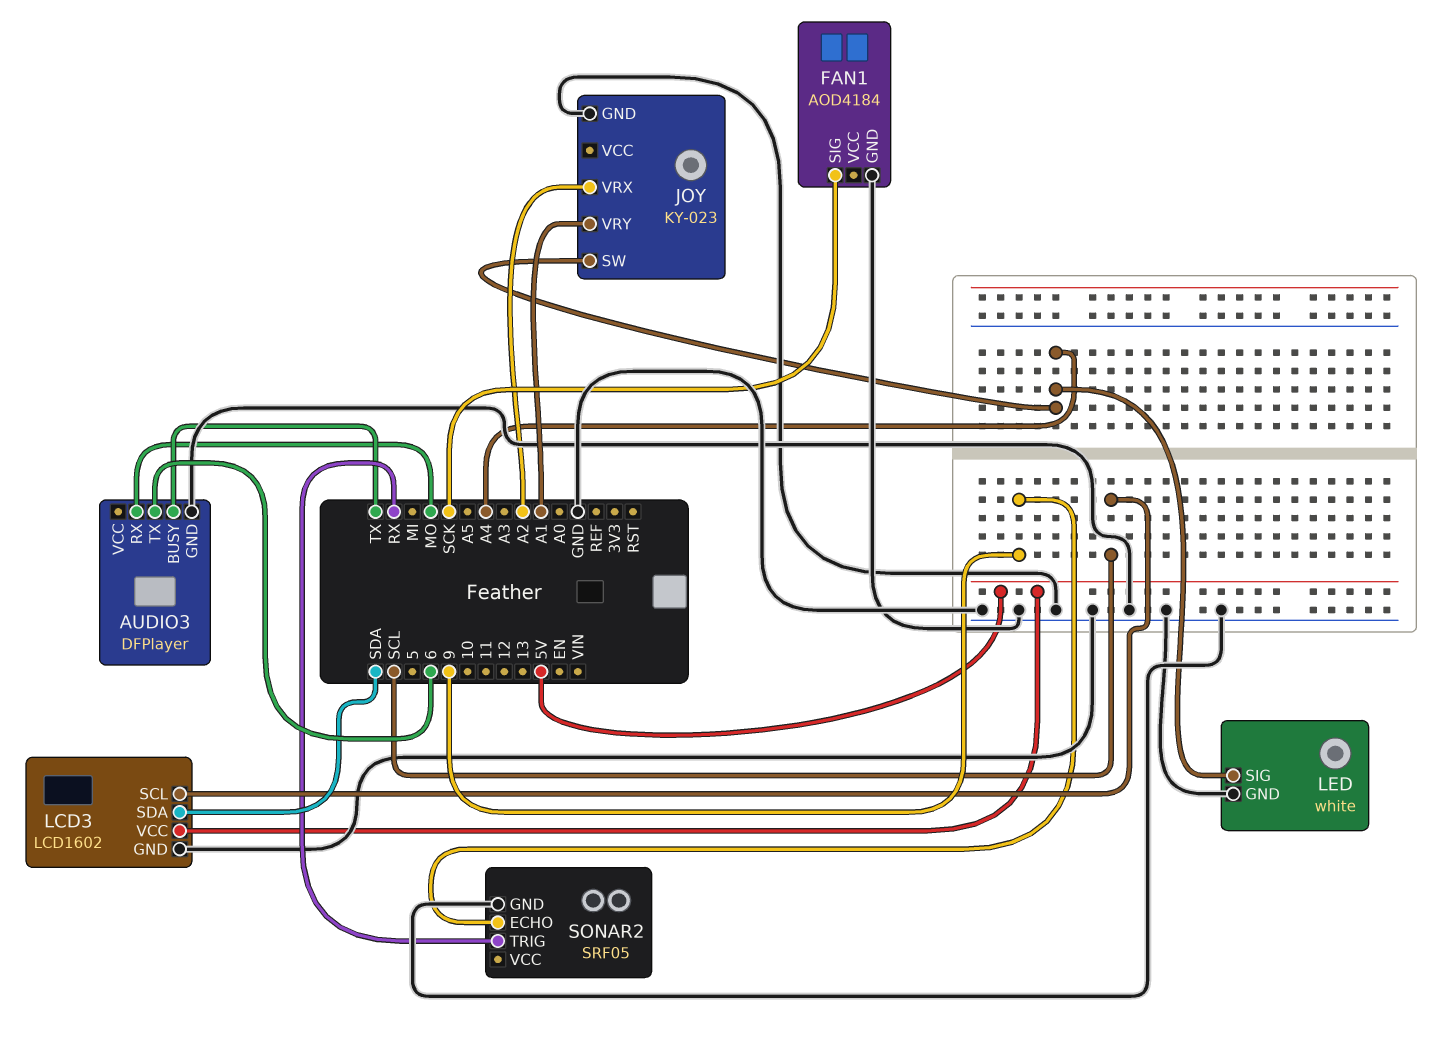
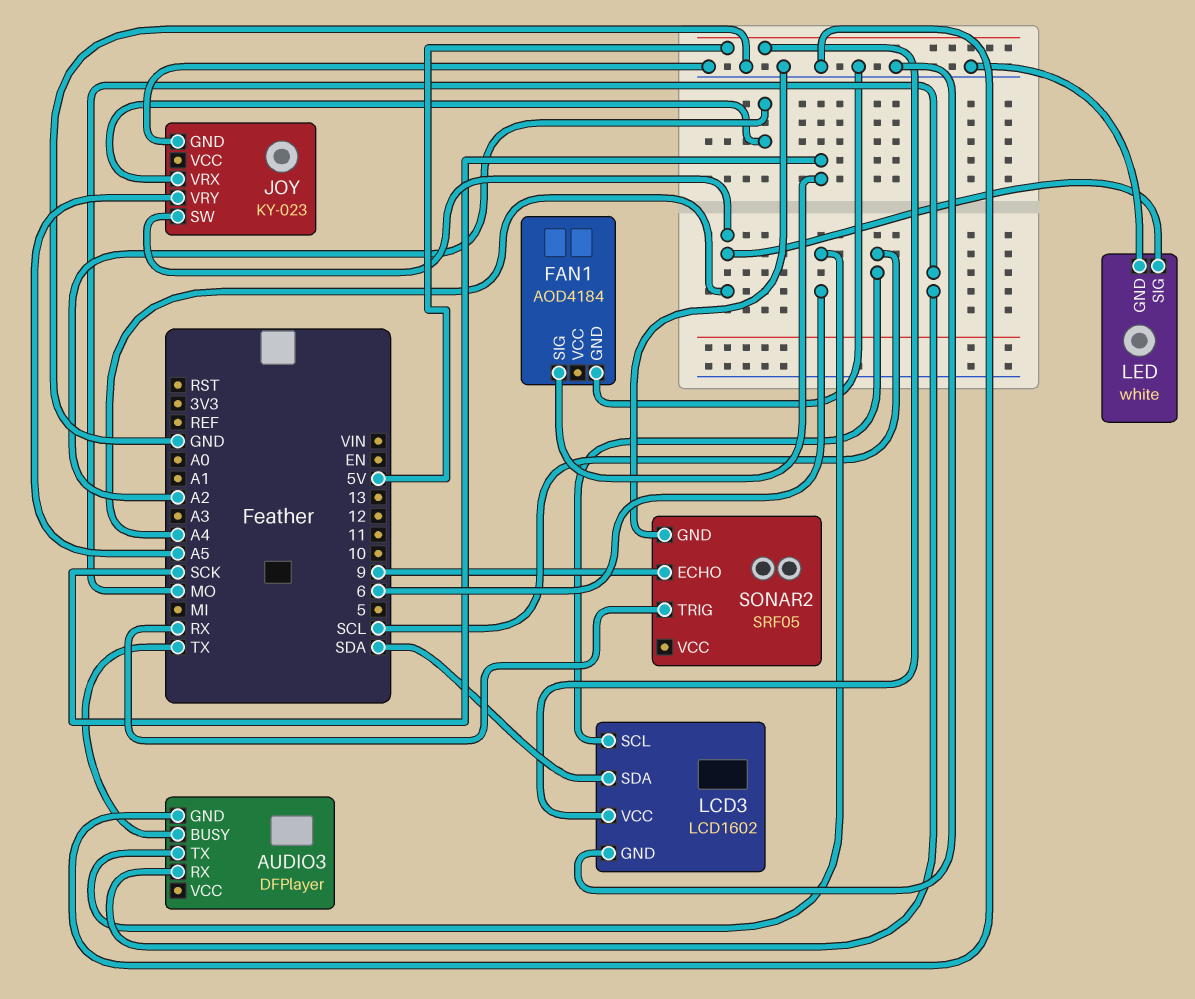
JOY pin VRY: A1 -> A5

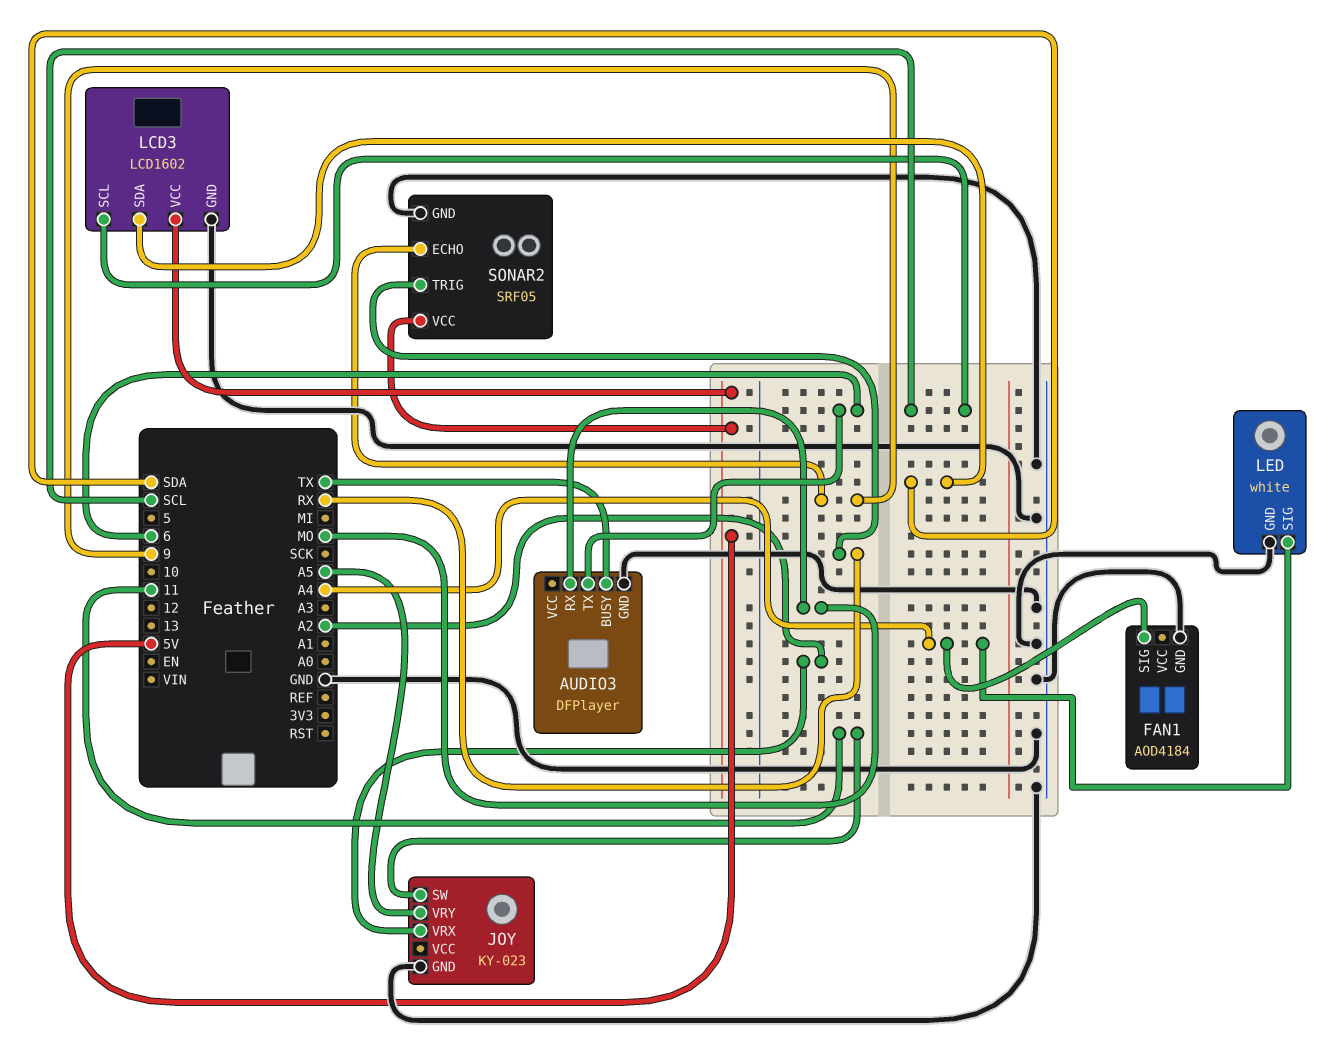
FAN1 pin SIG: SCK -> A4
JOY pin SW: A4 -> 11
SONAR2 pin VCC: none -> 5V

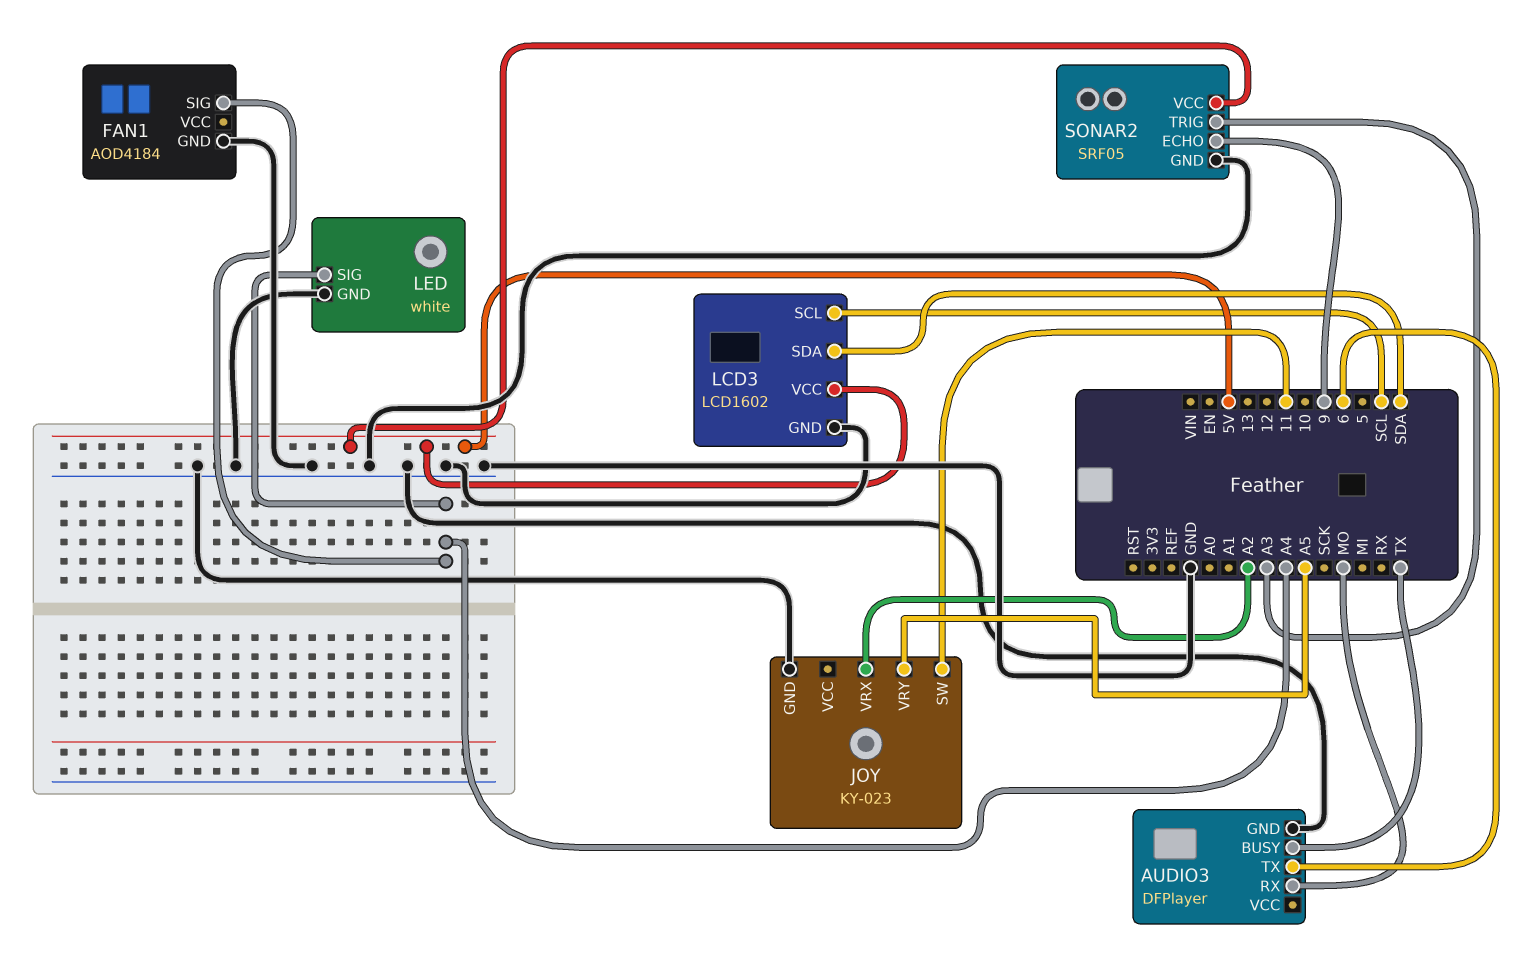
SONAR2 pin TRIG: RX -> A3

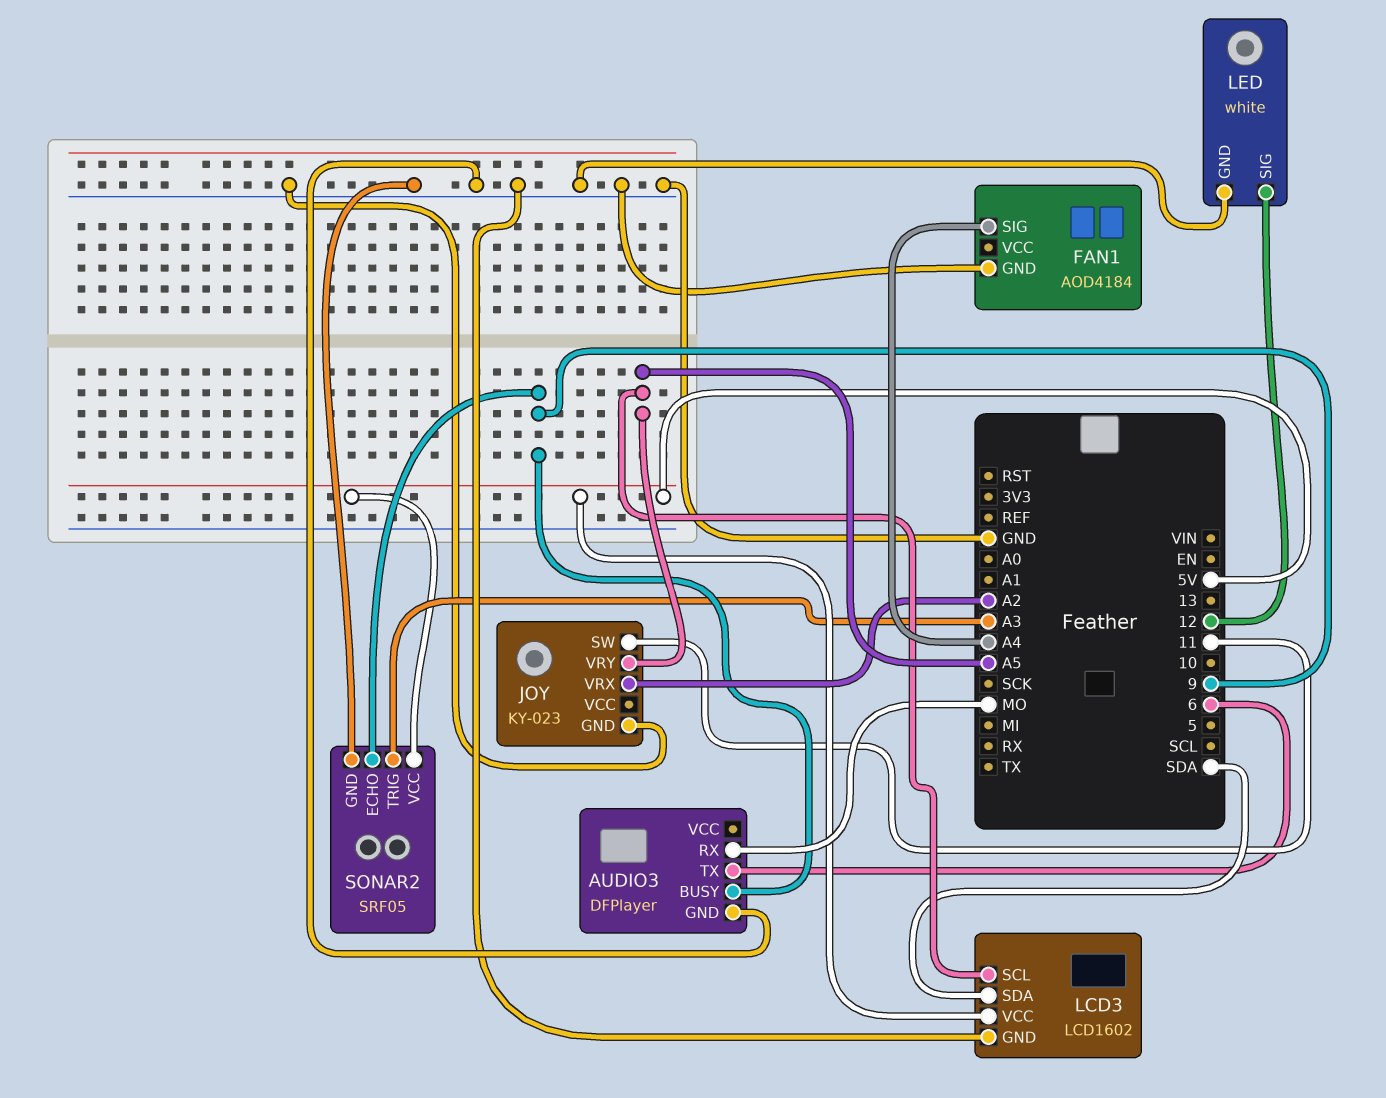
AUDIO3 pin BUSY: TX -> 9
LCD3 pin SCL: SCL -> A5
LED pin SIG: A4 -> 12

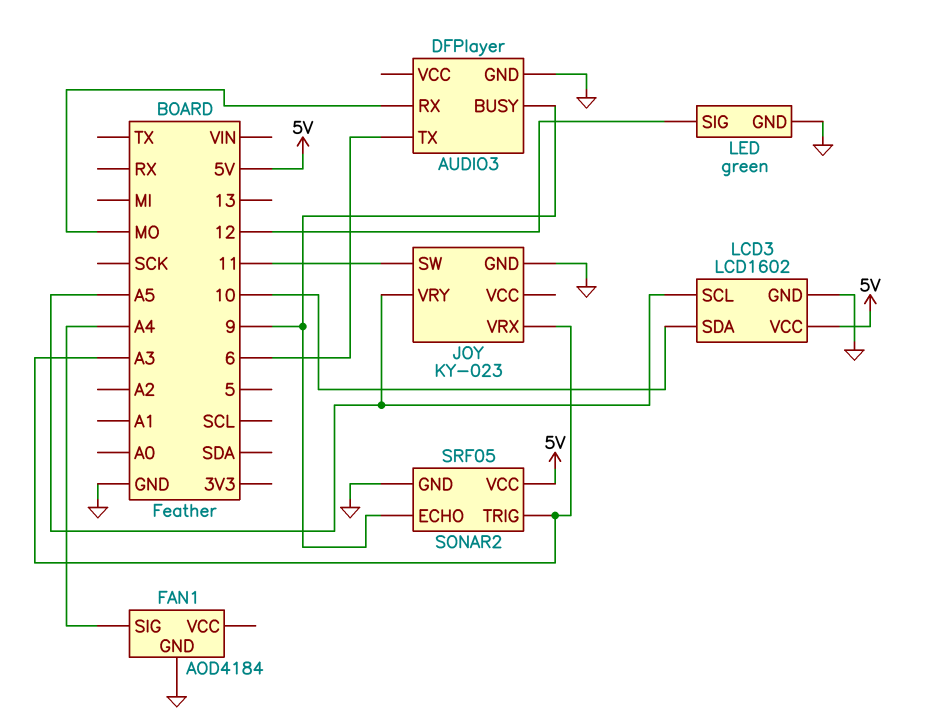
JOY pin VRX: A2 -> A3
LCD3 pin SDA: SDA -> 10
LED: white -> green

